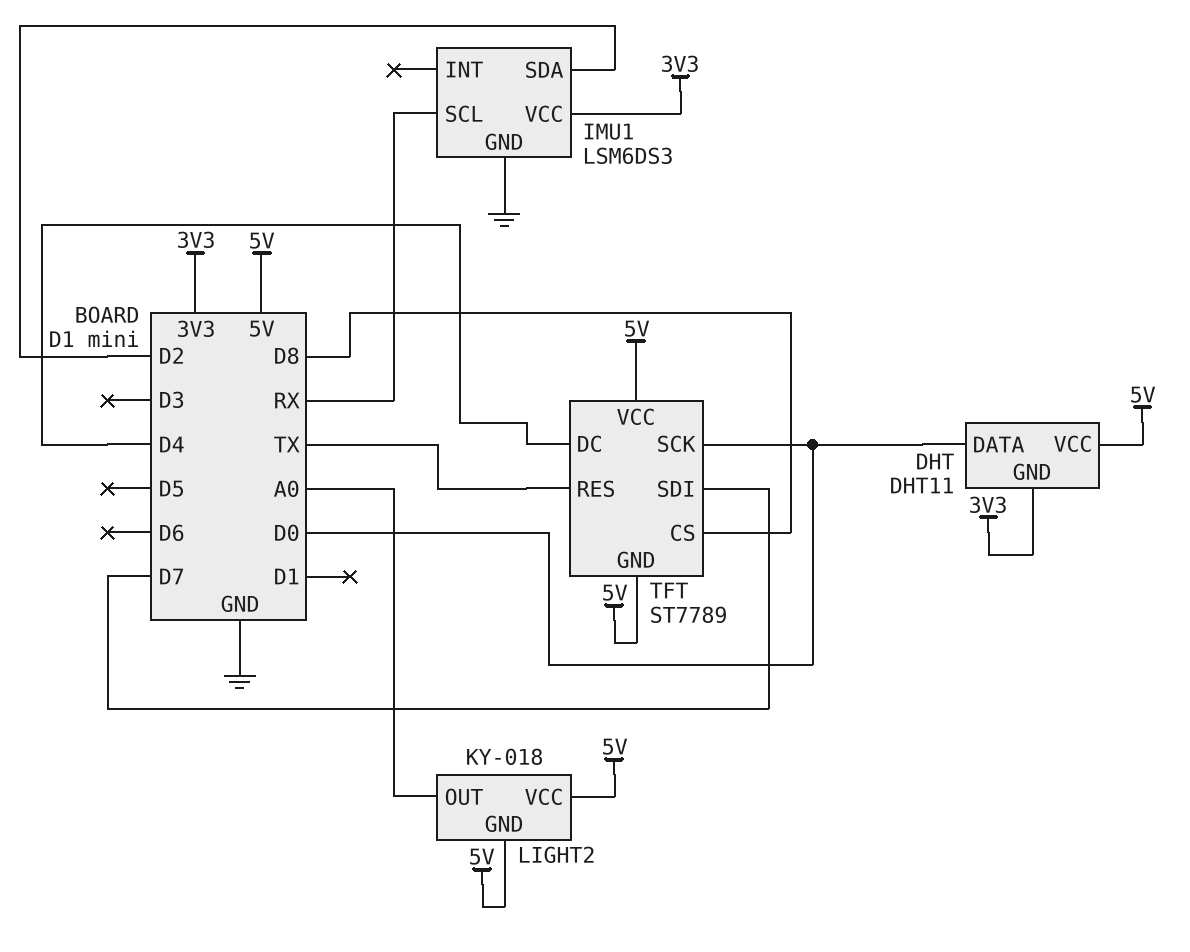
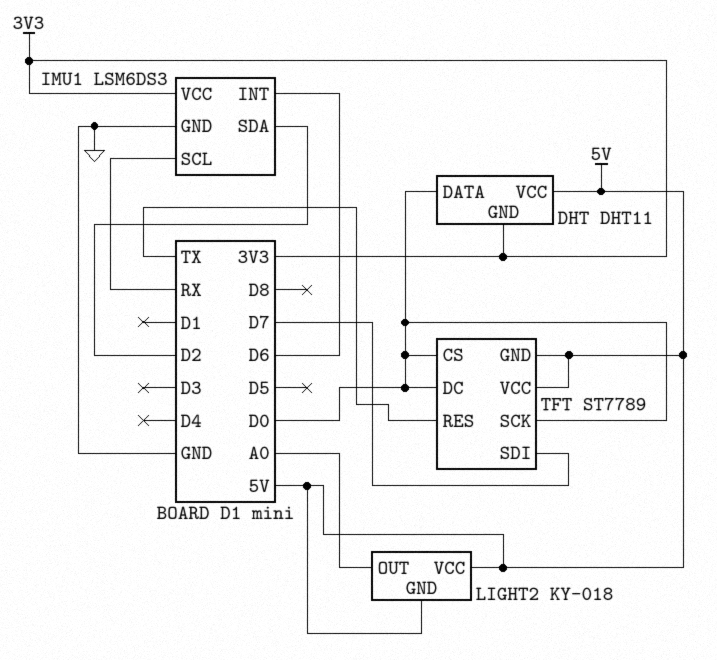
IMU1 pin INT: none -> D6
TFT pin CS: D8 -> D0
TFT pin DC: D4 -> D0

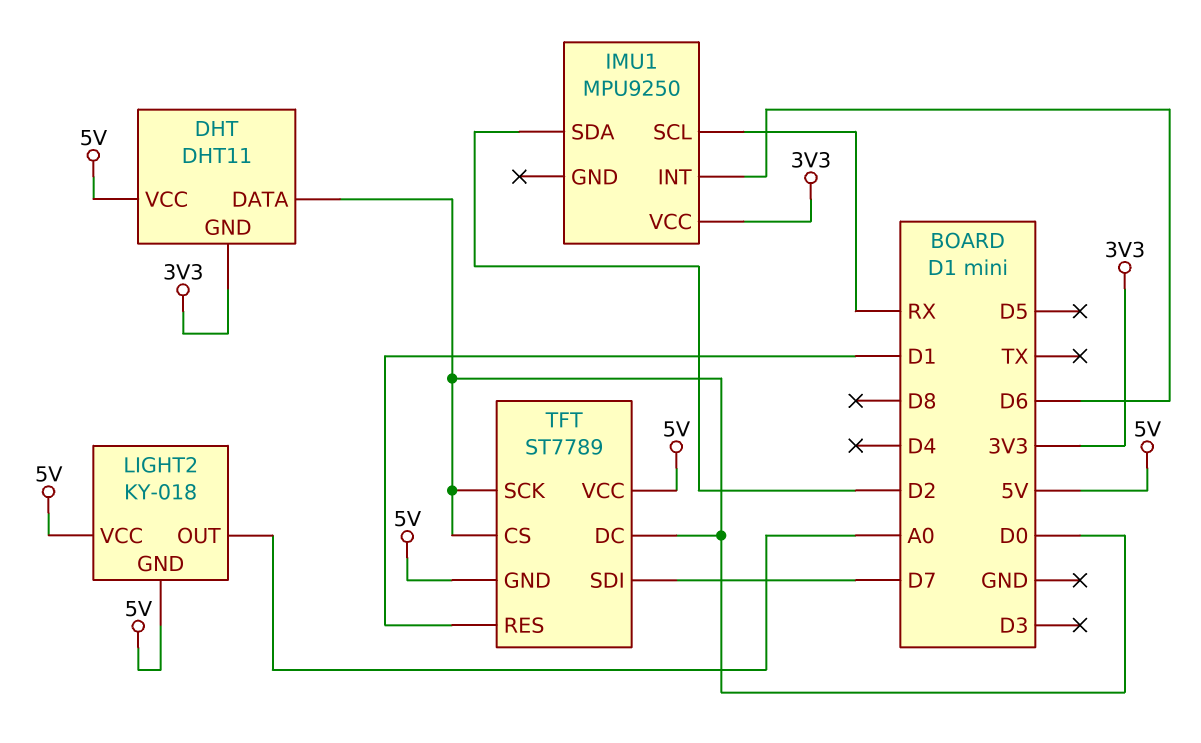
IMU1: LSM6DS3 -> MPU9250
IMU1 pin GND: GND -> none
TFT pin RES: TX -> D1

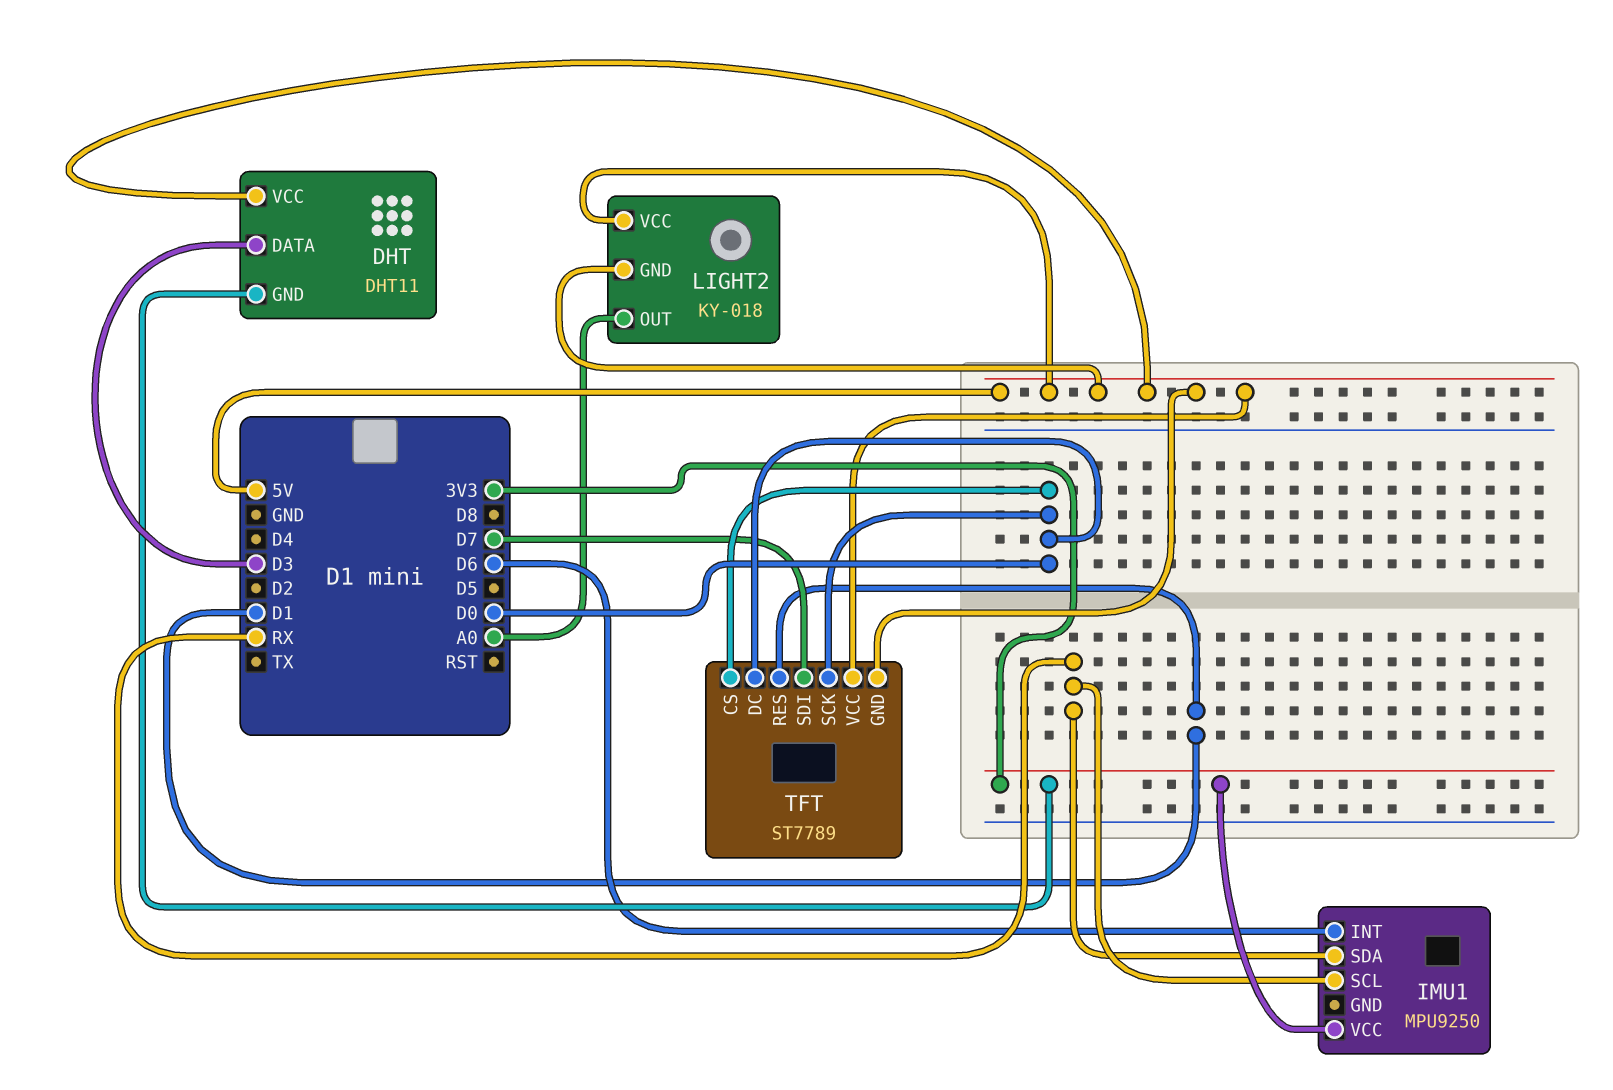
DHT pin DATA: D0 -> D3
IMU1 pin SDA: D2 -> RX

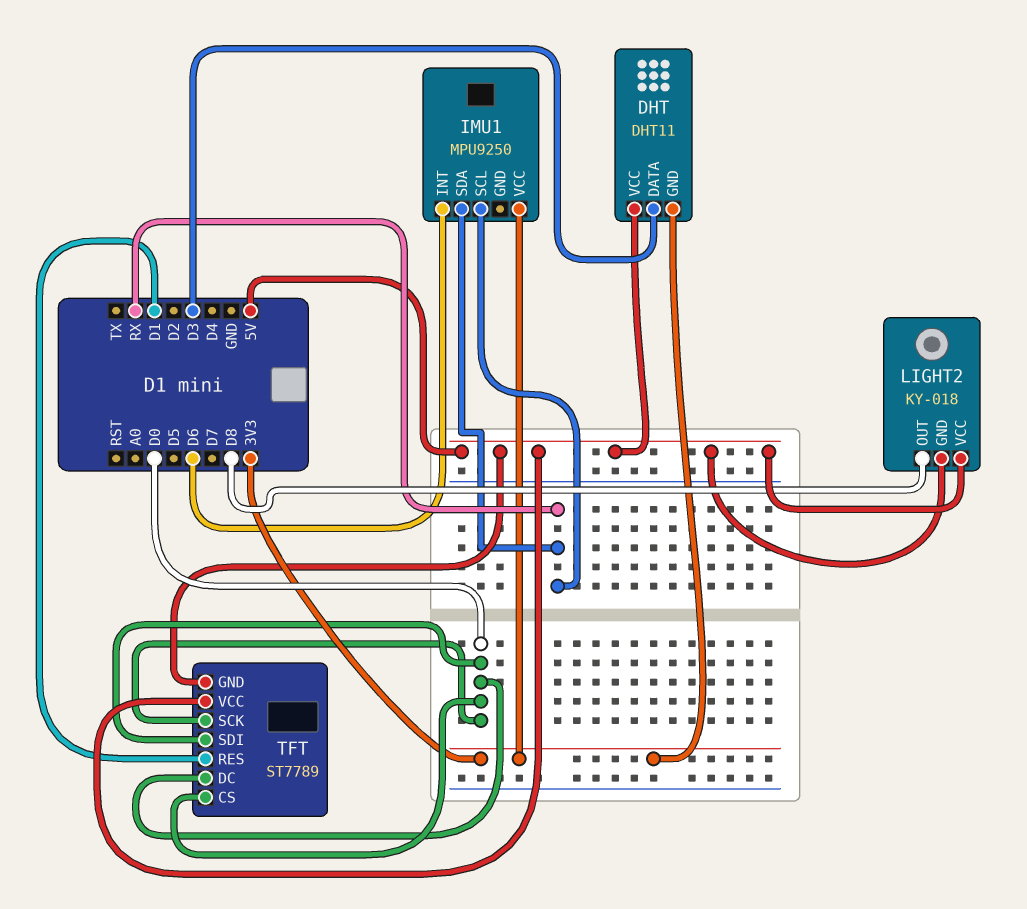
LIGHT2 pin OUT: A0 -> D8
TFT pin SDI: D7 -> D0

